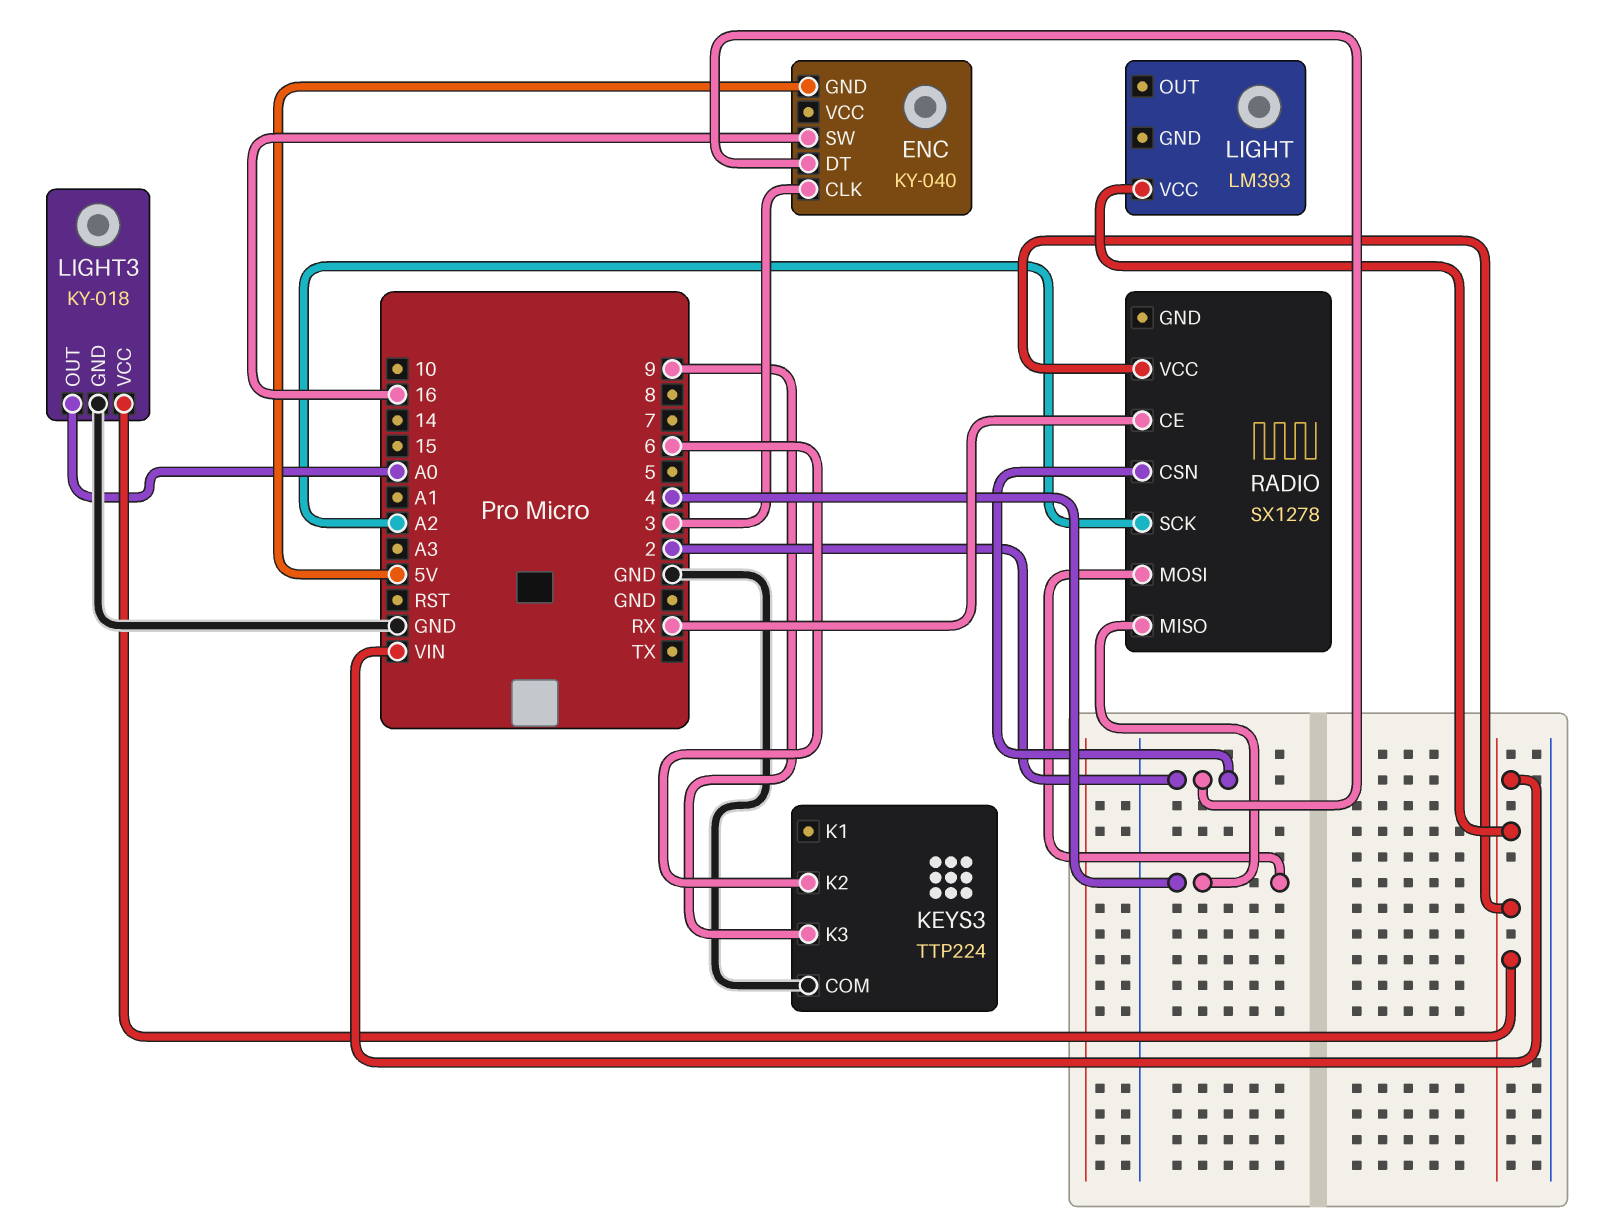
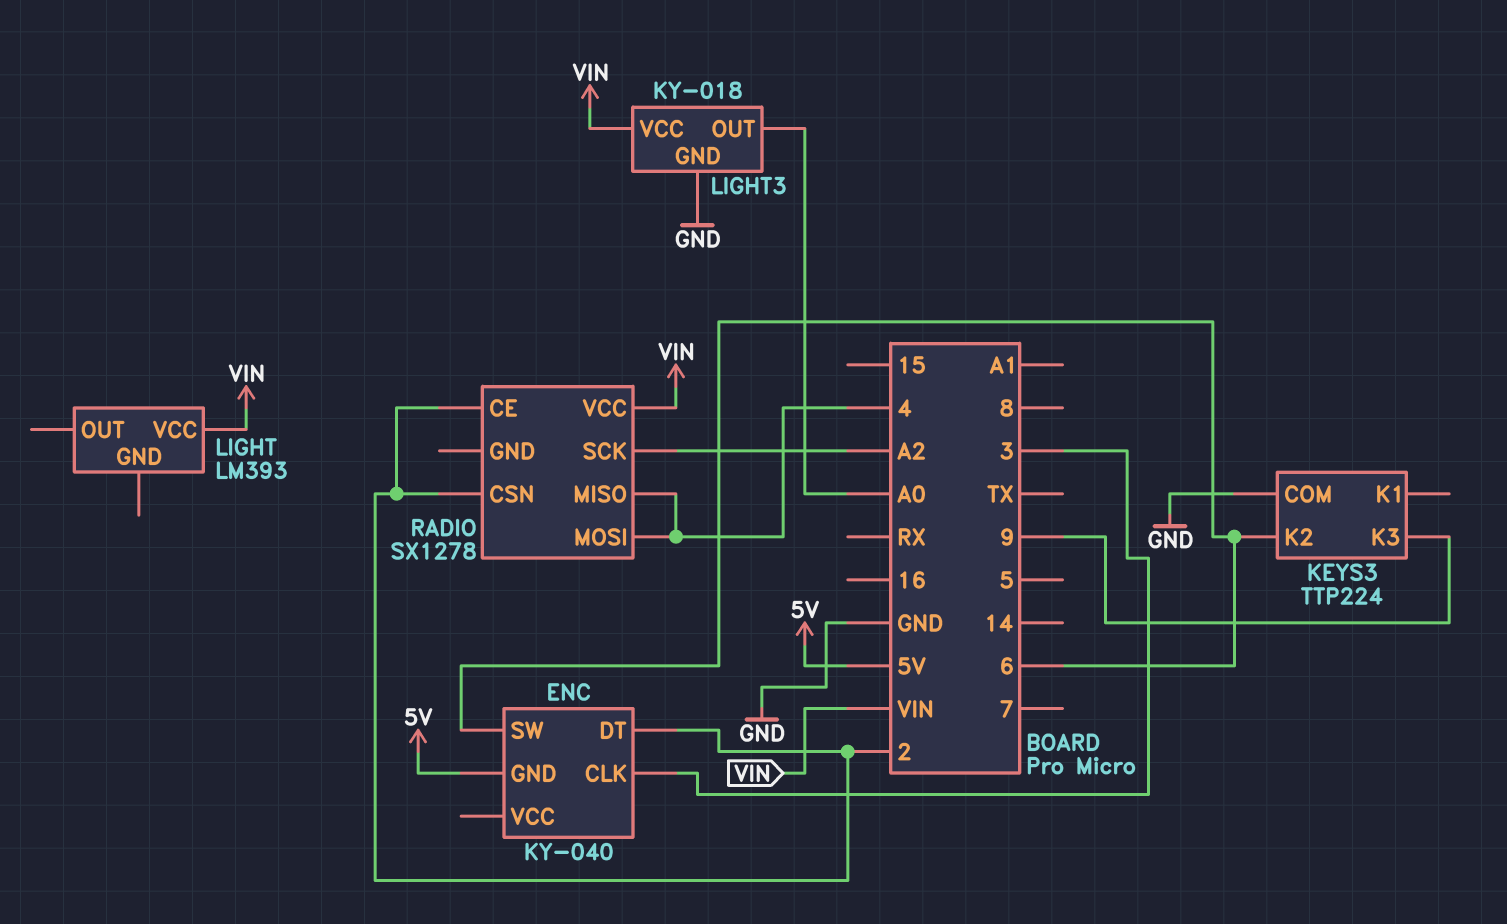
ENC pin SW: 16 -> 6
RADIO pin CE: RX -> 2

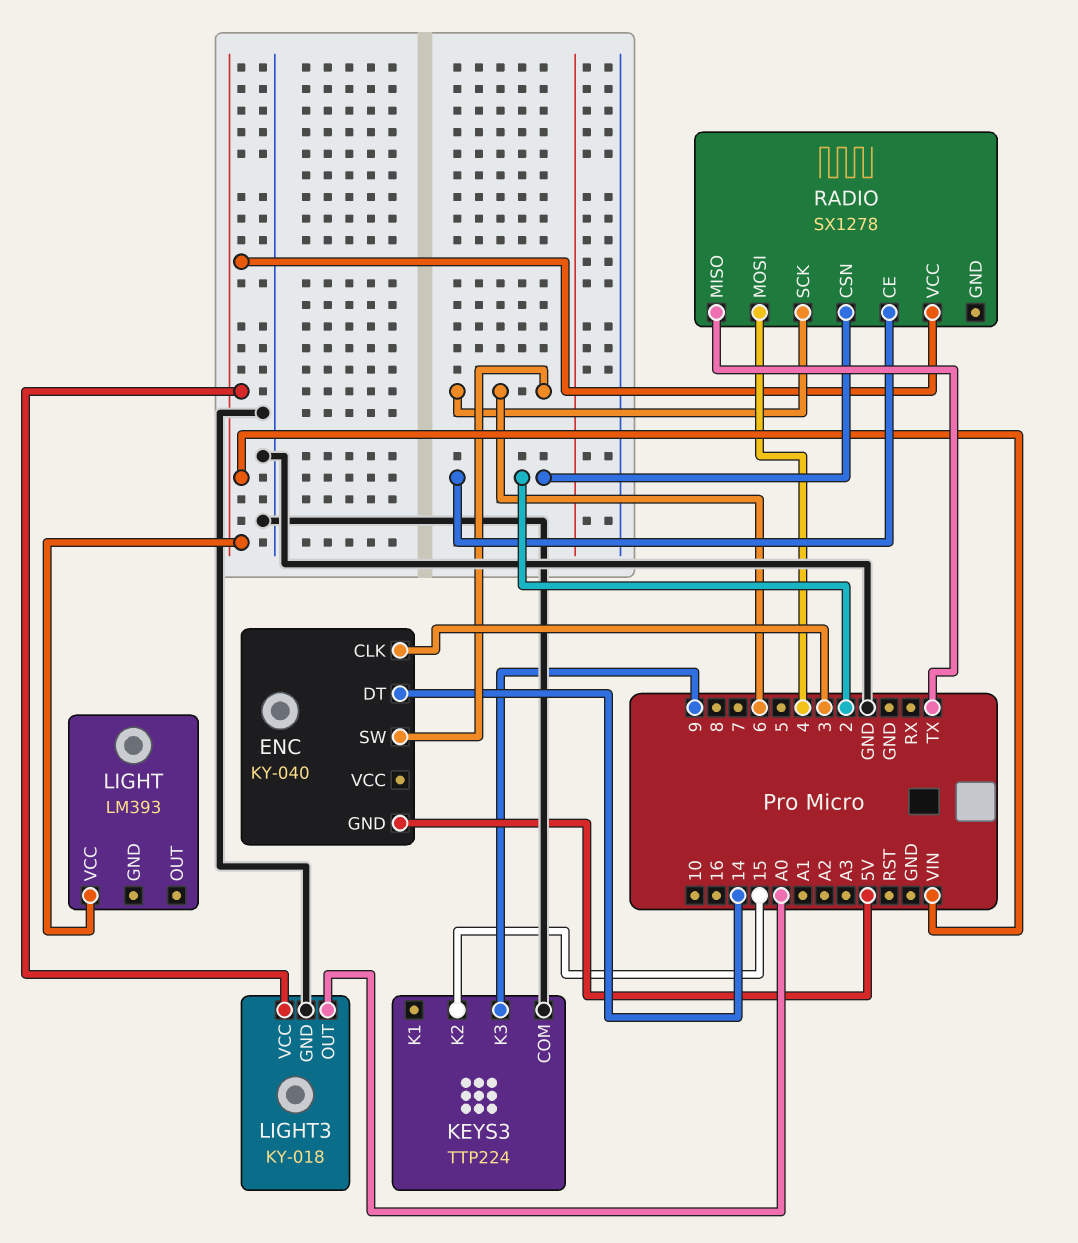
ENC pin DT: 2 -> 14
KEYS3 pin K2: 6 -> 15
RADIO pin MISO: 4 -> TX
RADIO pin SCK: A2 -> 6

